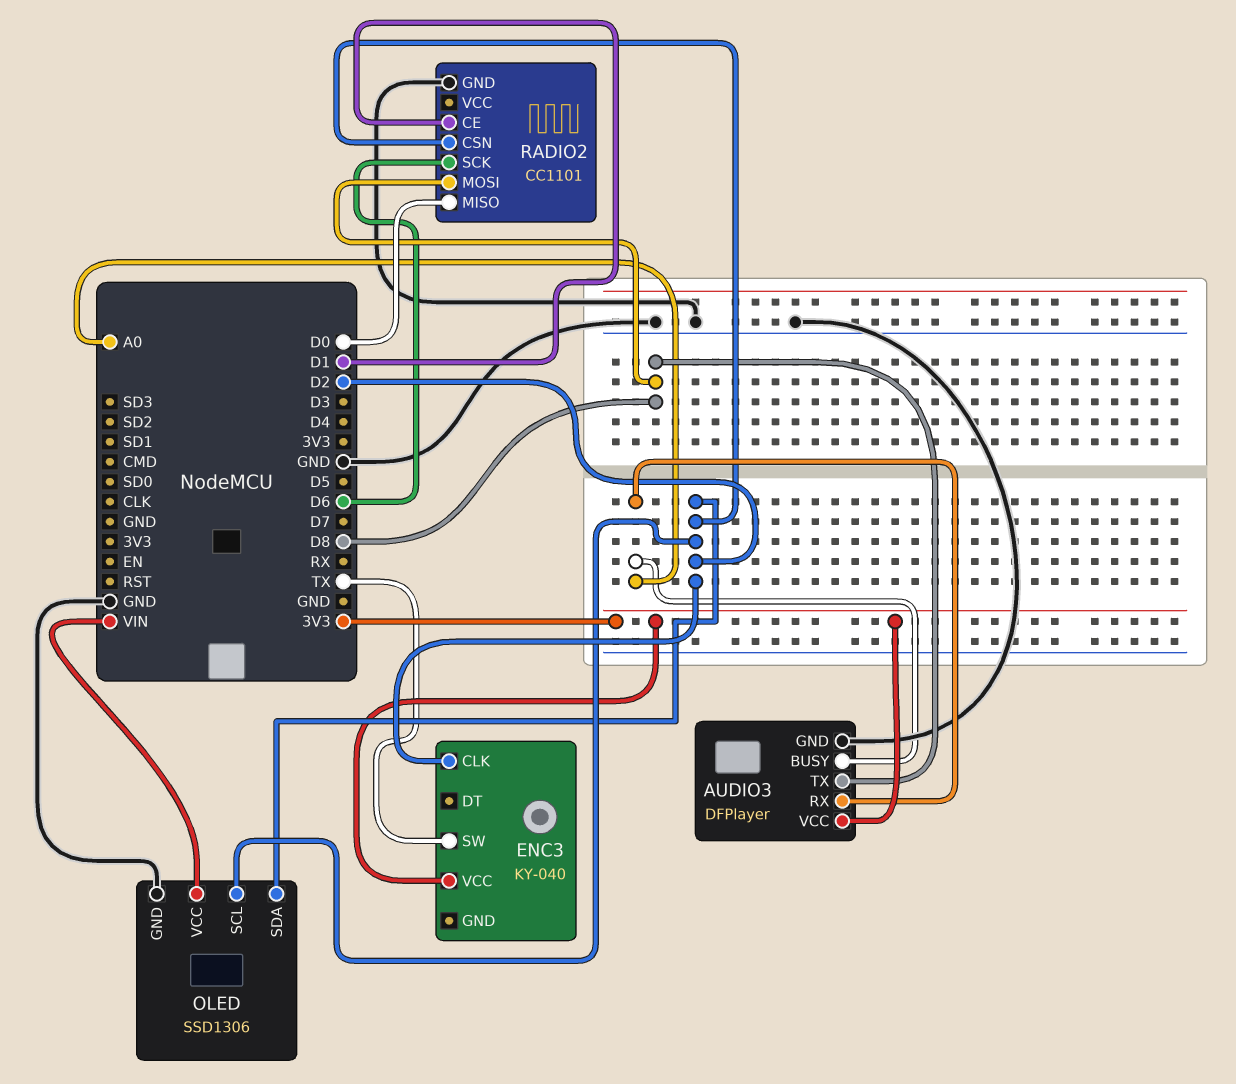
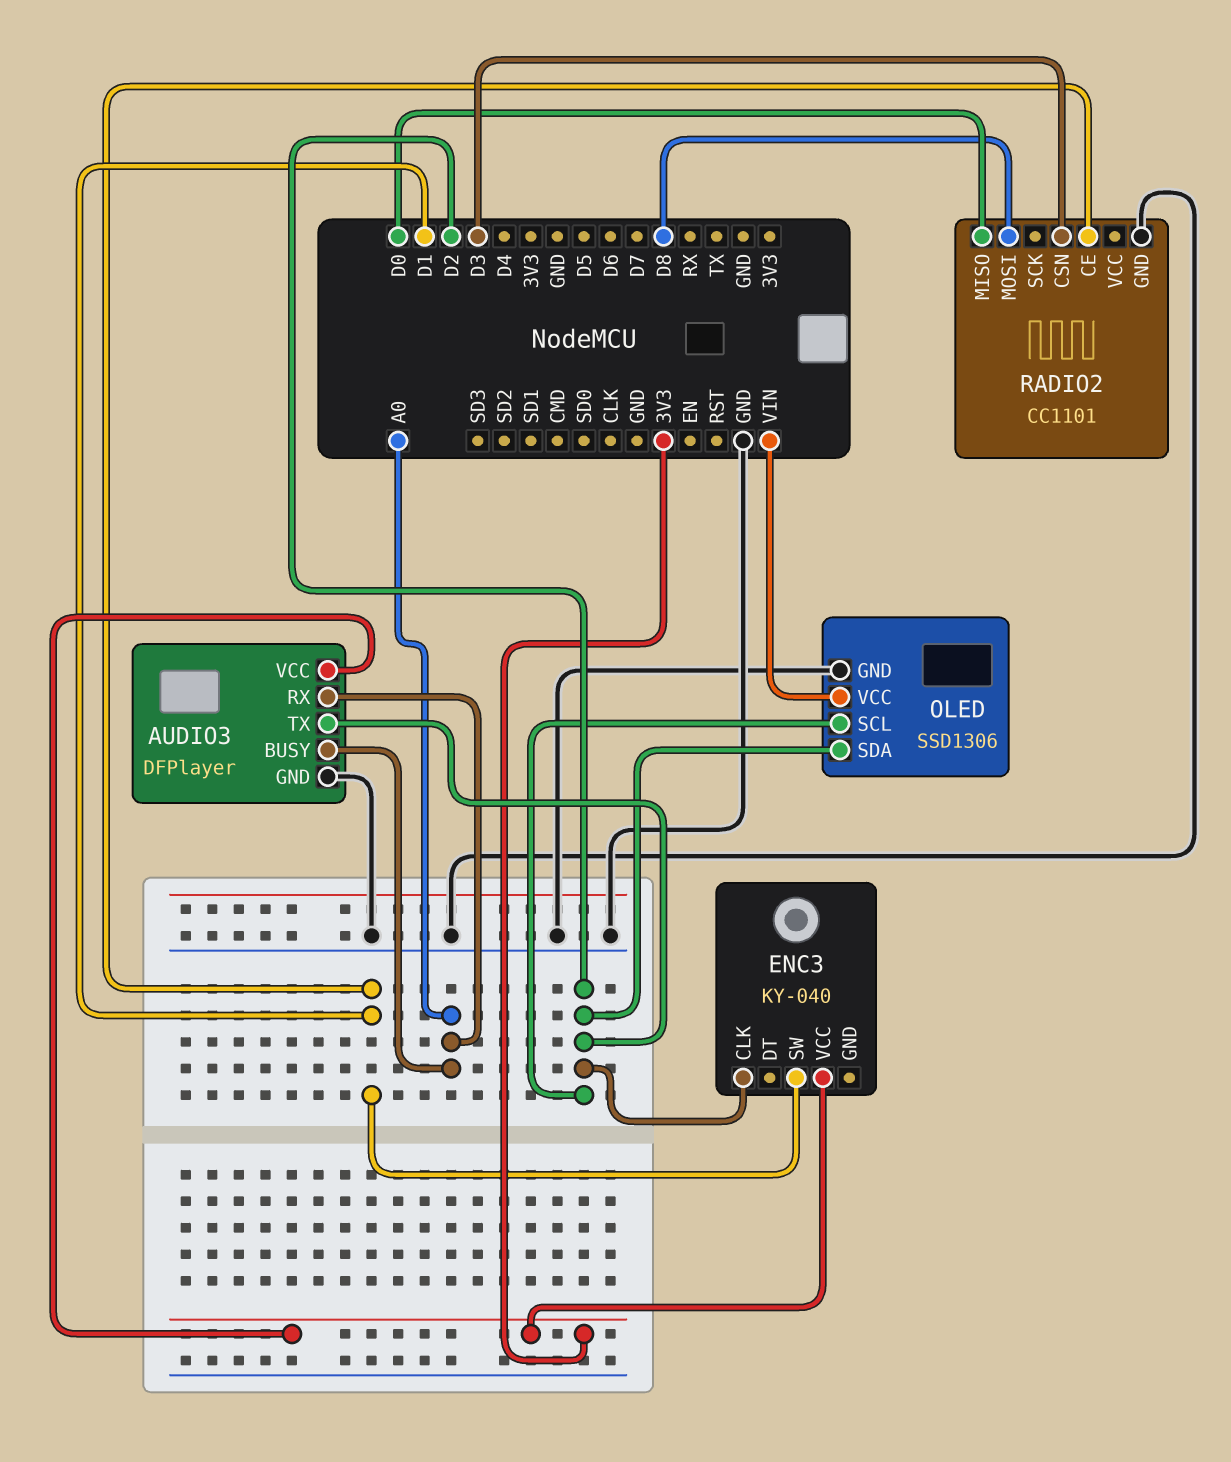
AUDIO3 pin TX: D8 -> D2
ENC3 pin SW: TX -> D1
RADIO2 pin CSN: D2 -> D3
RADIO2 pin SCK: D6 -> none

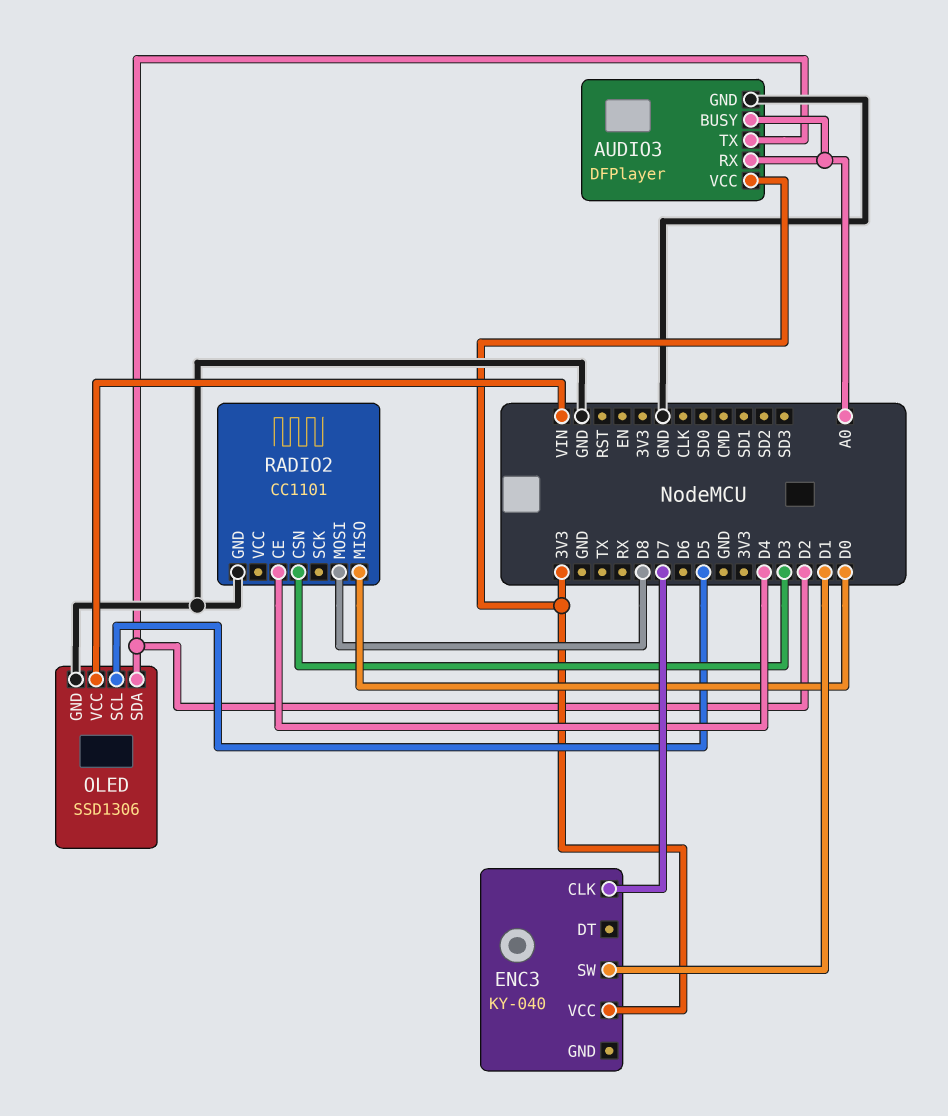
ENC3 pin CLK: D2 -> D7
OLED pin SCL: D2 -> D5
RADIO2 pin CE: D1 -> D4

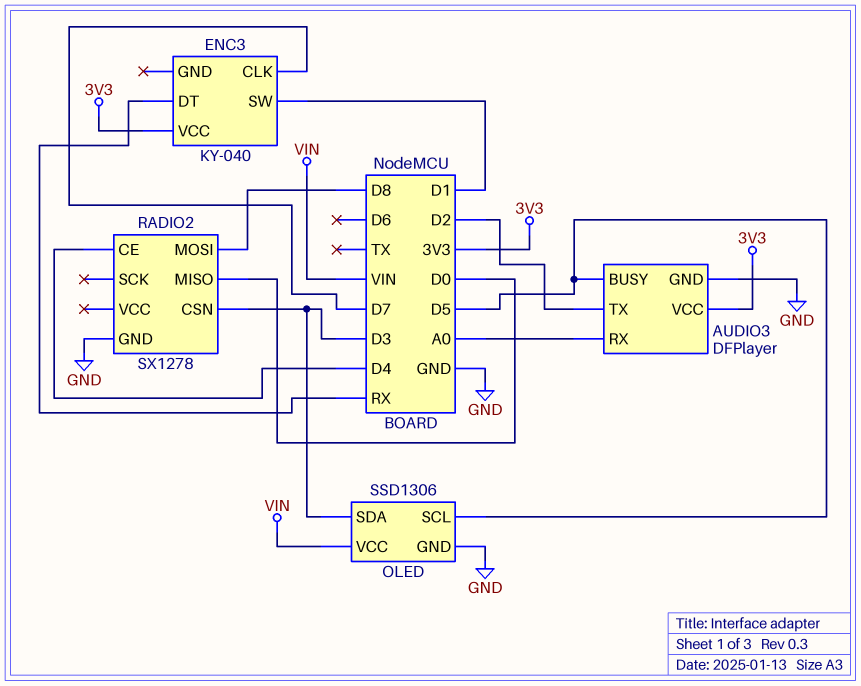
AUDIO3 pin BUSY: A0 -> D5
ENC3 pin DT: none -> RX
OLED pin SDA: D2 -> D3
RADIO2: CC1101 -> SX1278

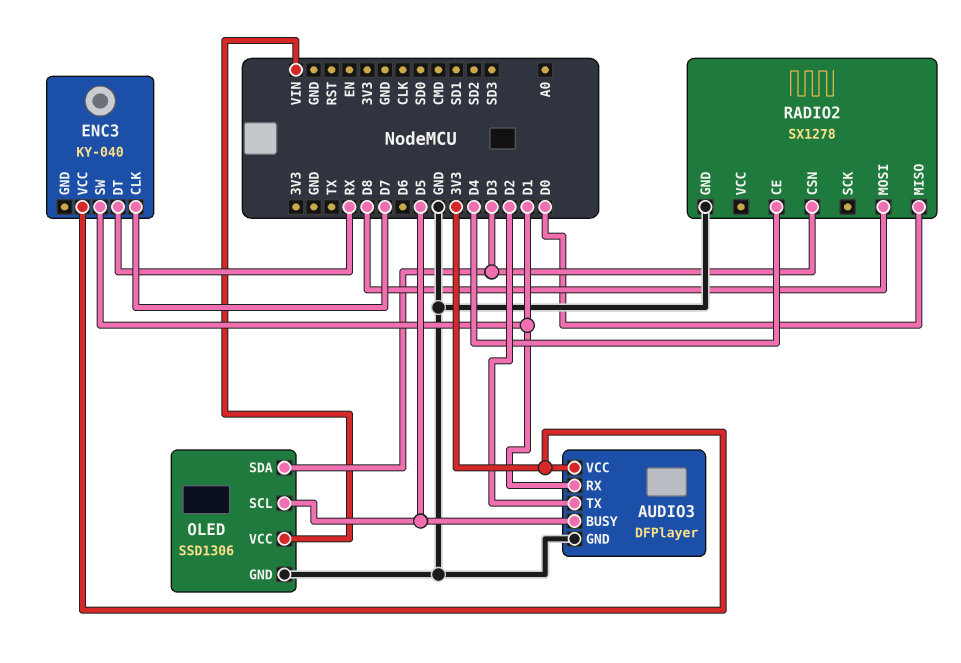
AUDIO3 pin RX: A0 -> D1

